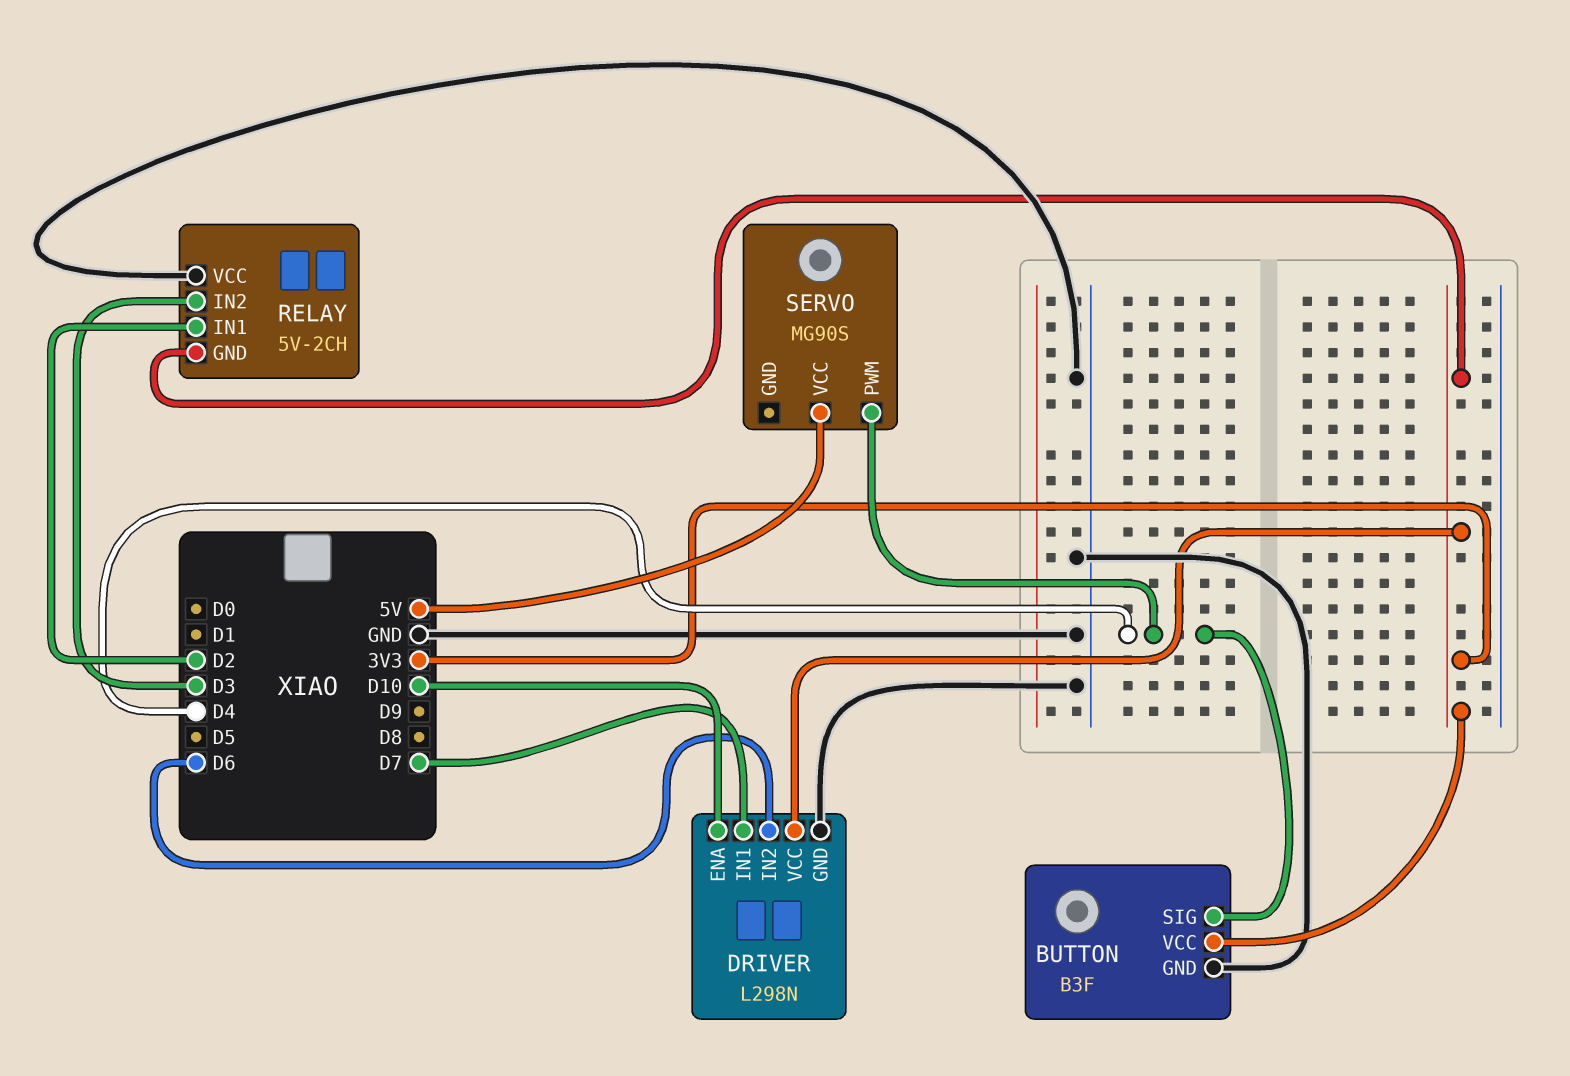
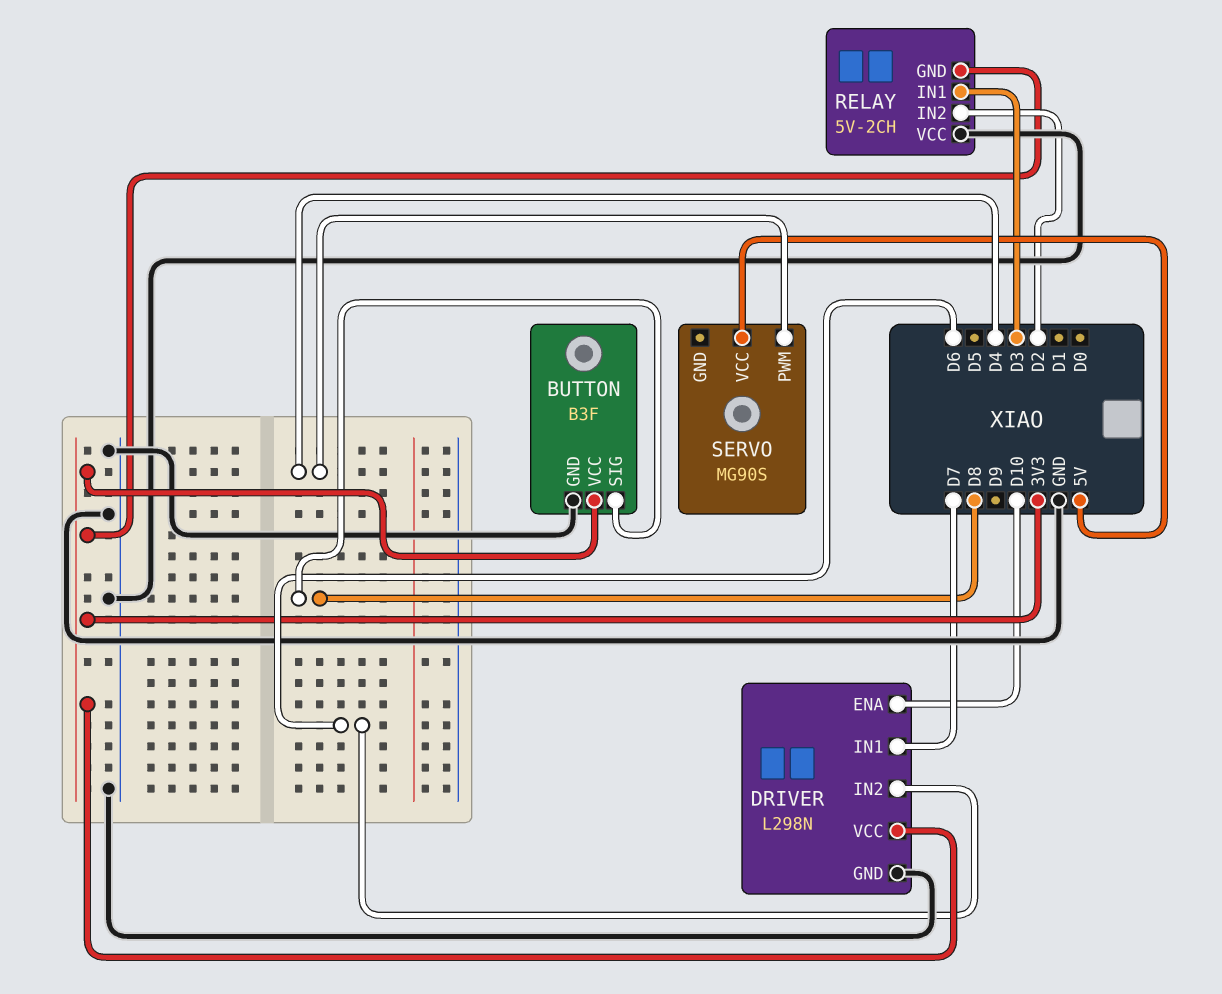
BUTTON pin SIG: D4 -> D8
RELAY pin IN1: D2 -> D3
RELAY pin IN2: D3 -> D2

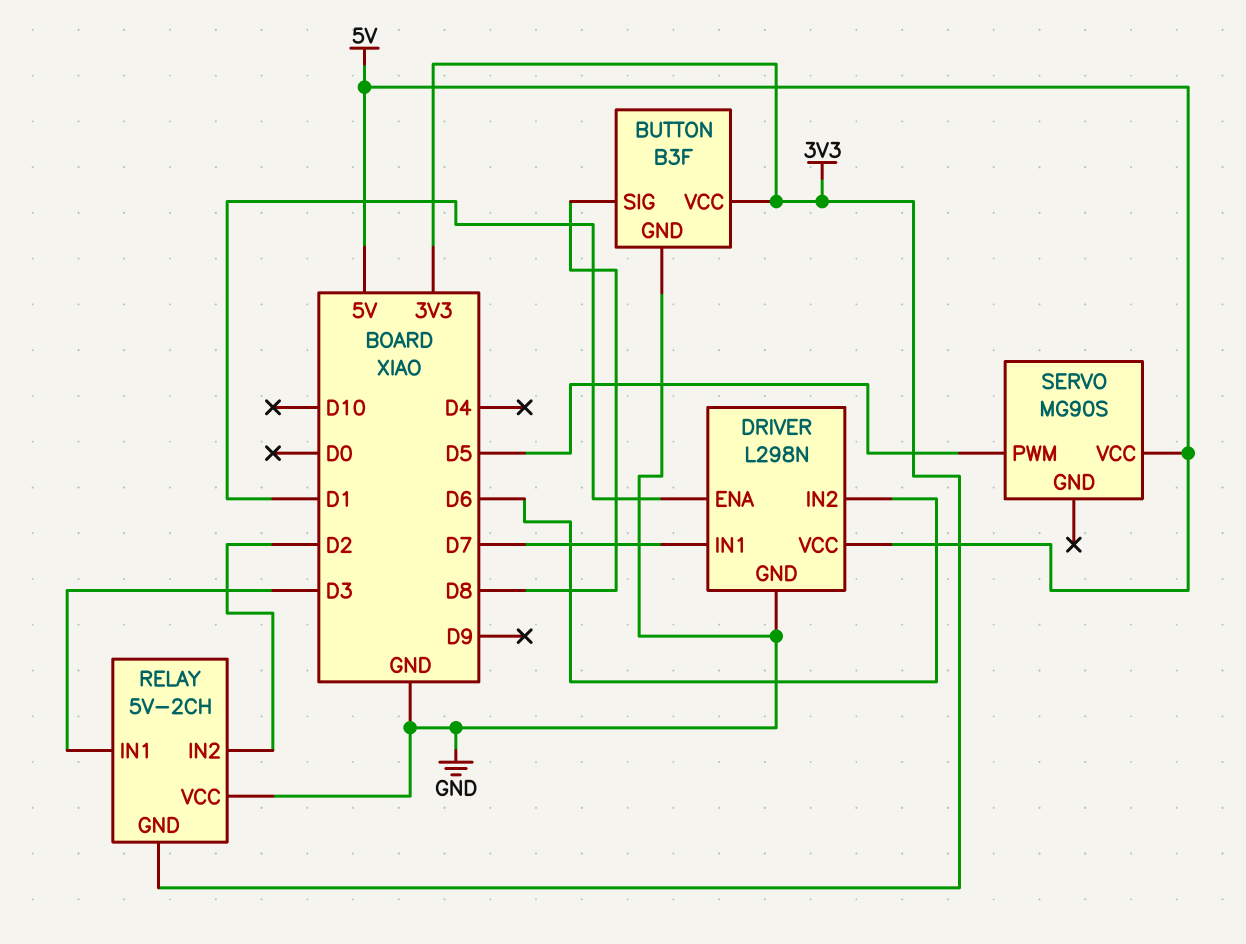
DRIVER pin ENA: D10 -> D1
DRIVER pin VCC: 3V3 -> 5V
SERVO pin PWM: D4 -> D5

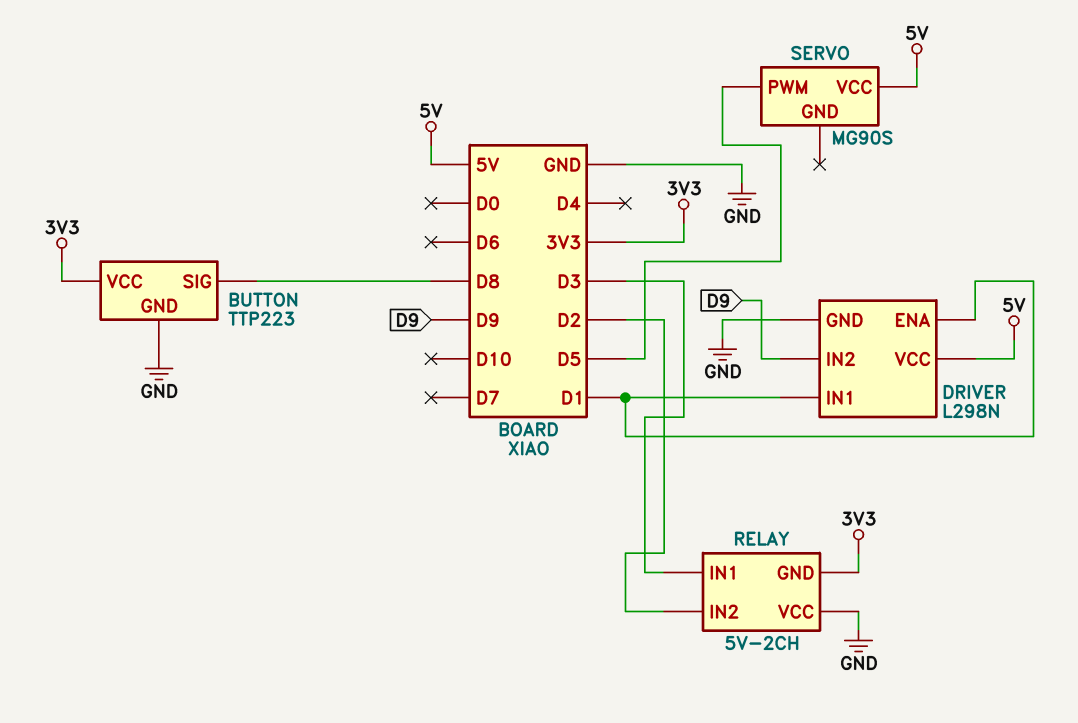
BUTTON: B3F -> TTP223
DRIVER pin IN1: D7 -> D1
DRIVER pin IN2: D6 -> D9

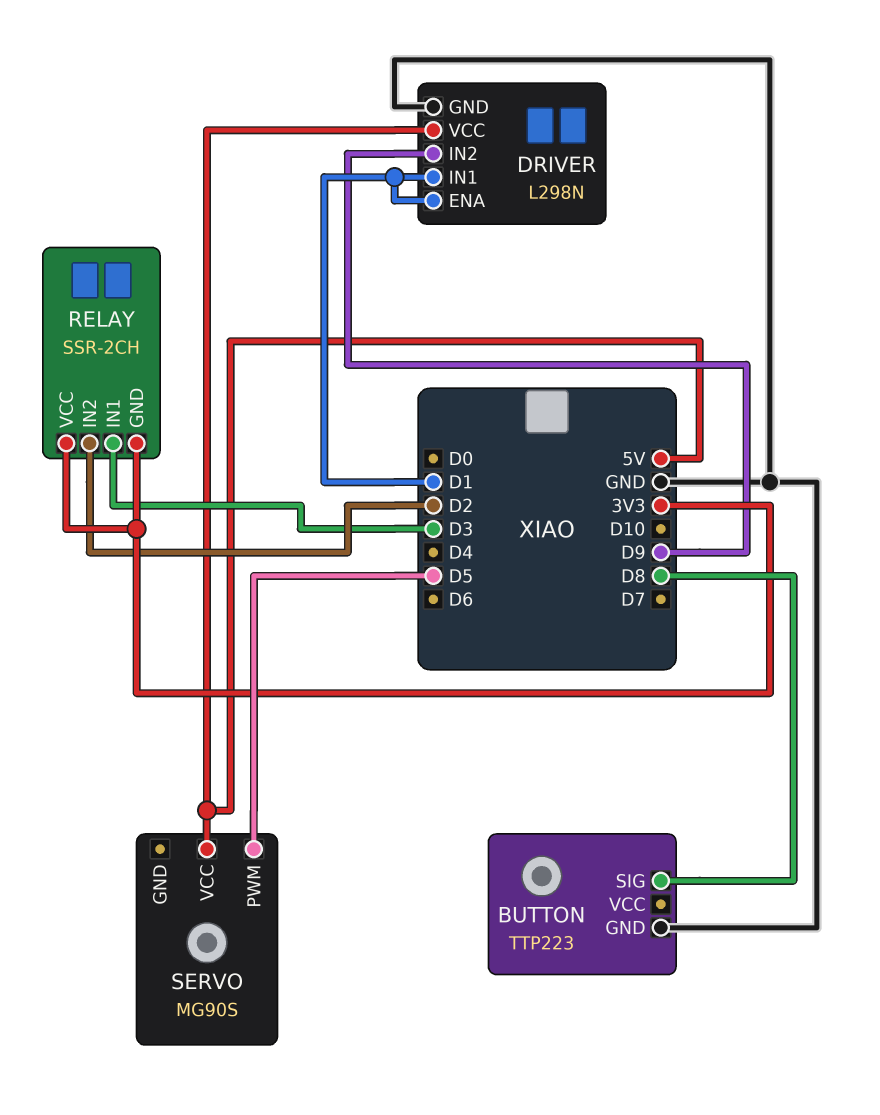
BUTTON pin VCC: 3V3 -> none
RELAY: 5V-2CH -> SSR-2CH
RELAY pin VCC: GND -> 3V3

